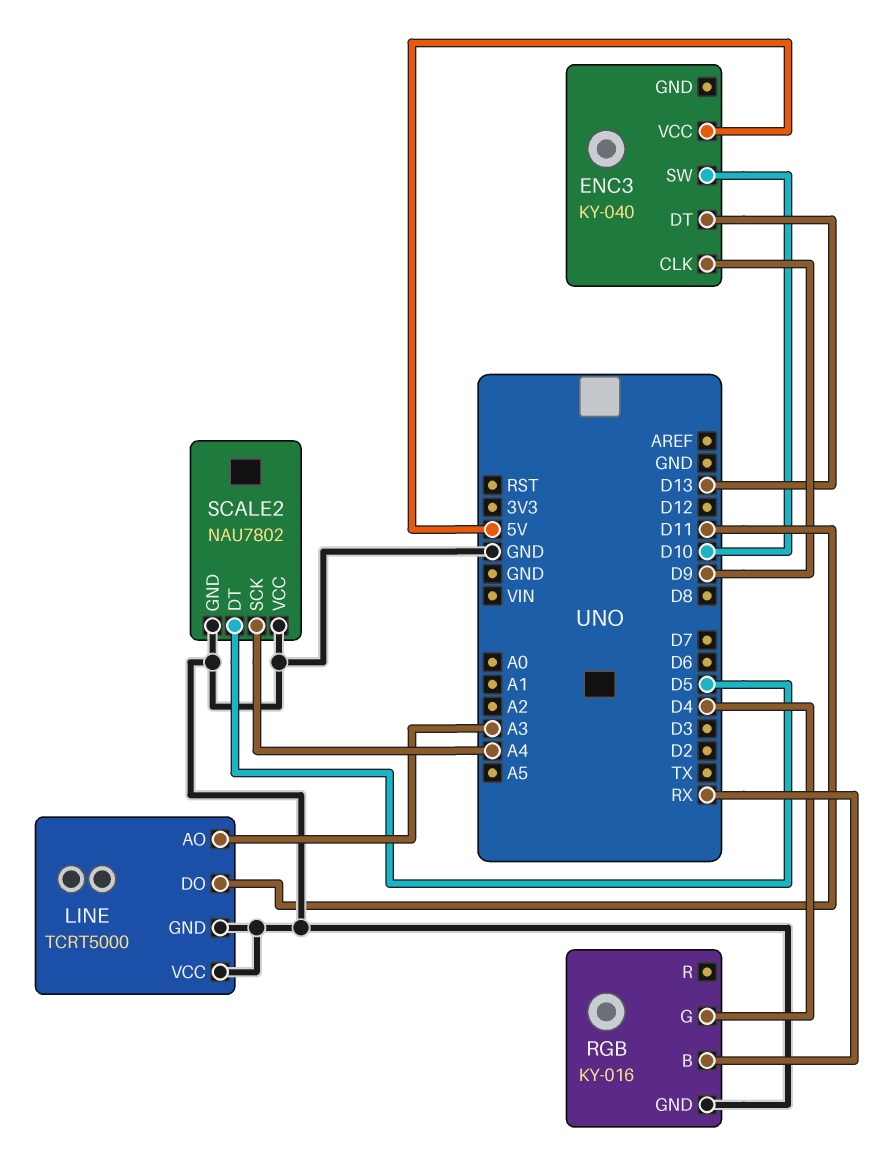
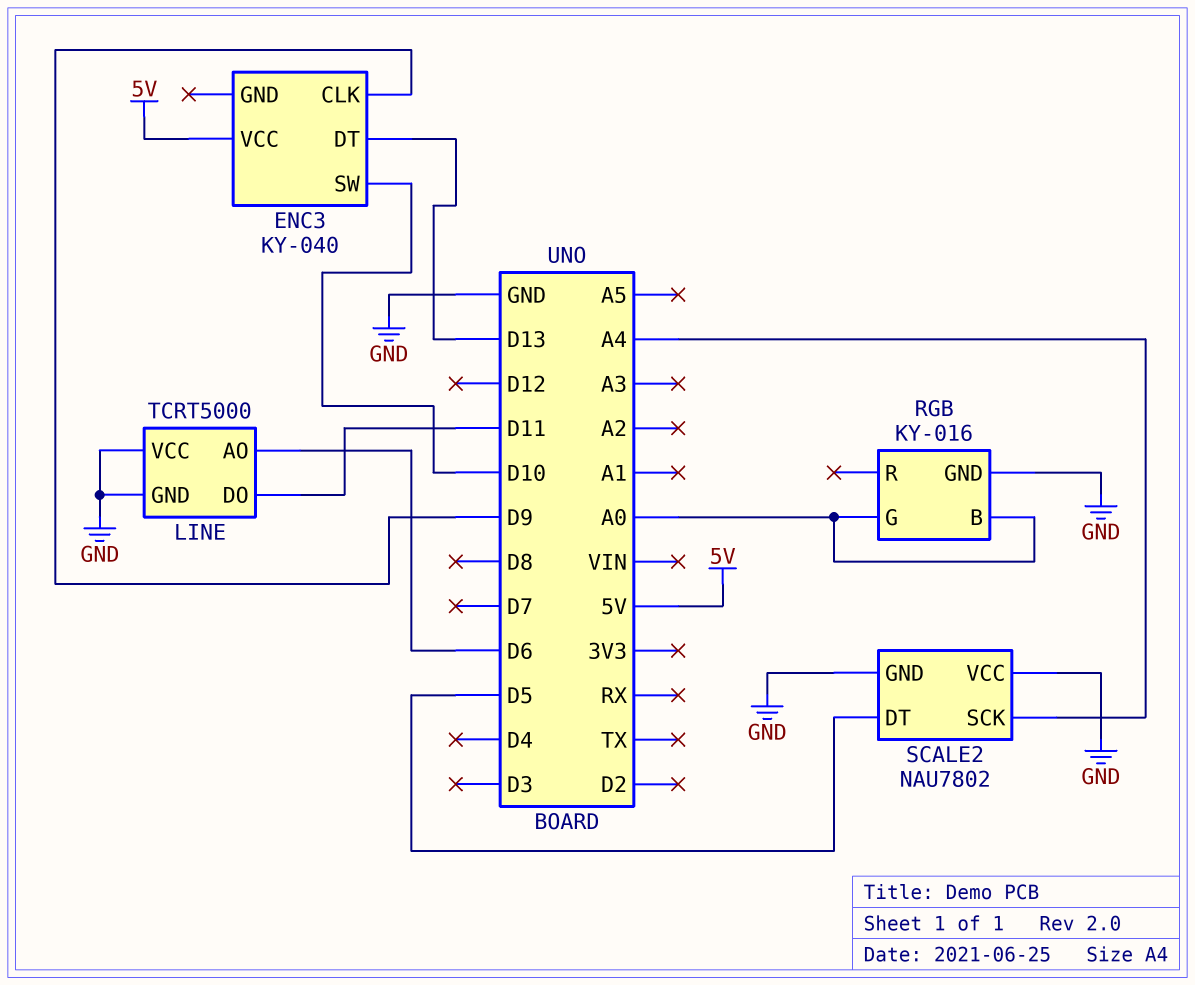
LINE pin AO: A3 -> D6
RGB pin B: RX -> A0
RGB pin G: D4 -> A0

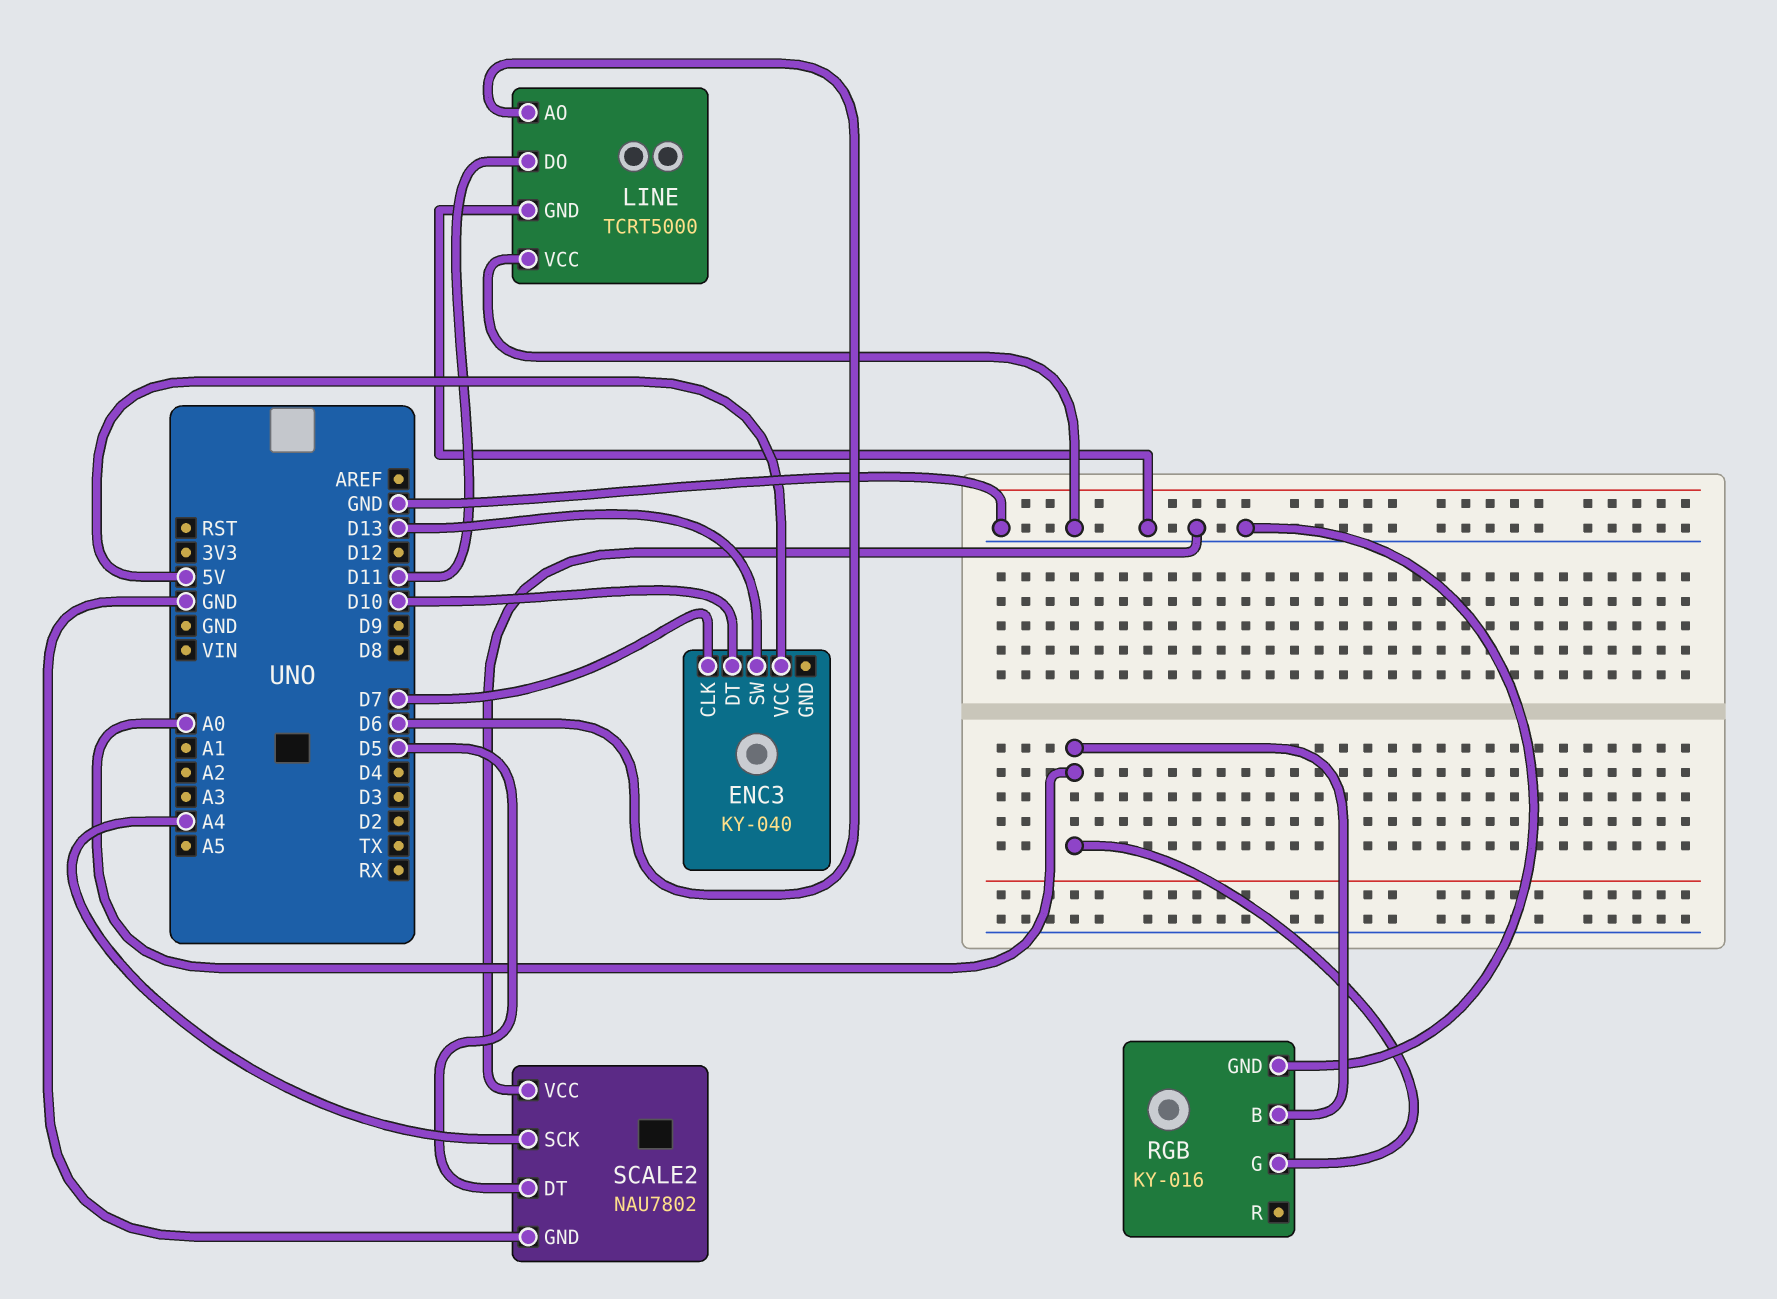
ENC3 pin CLK: D9 -> D7
ENC3 pin DT: D13 -> D10
ENC3 pin SW: D10 -> D13

